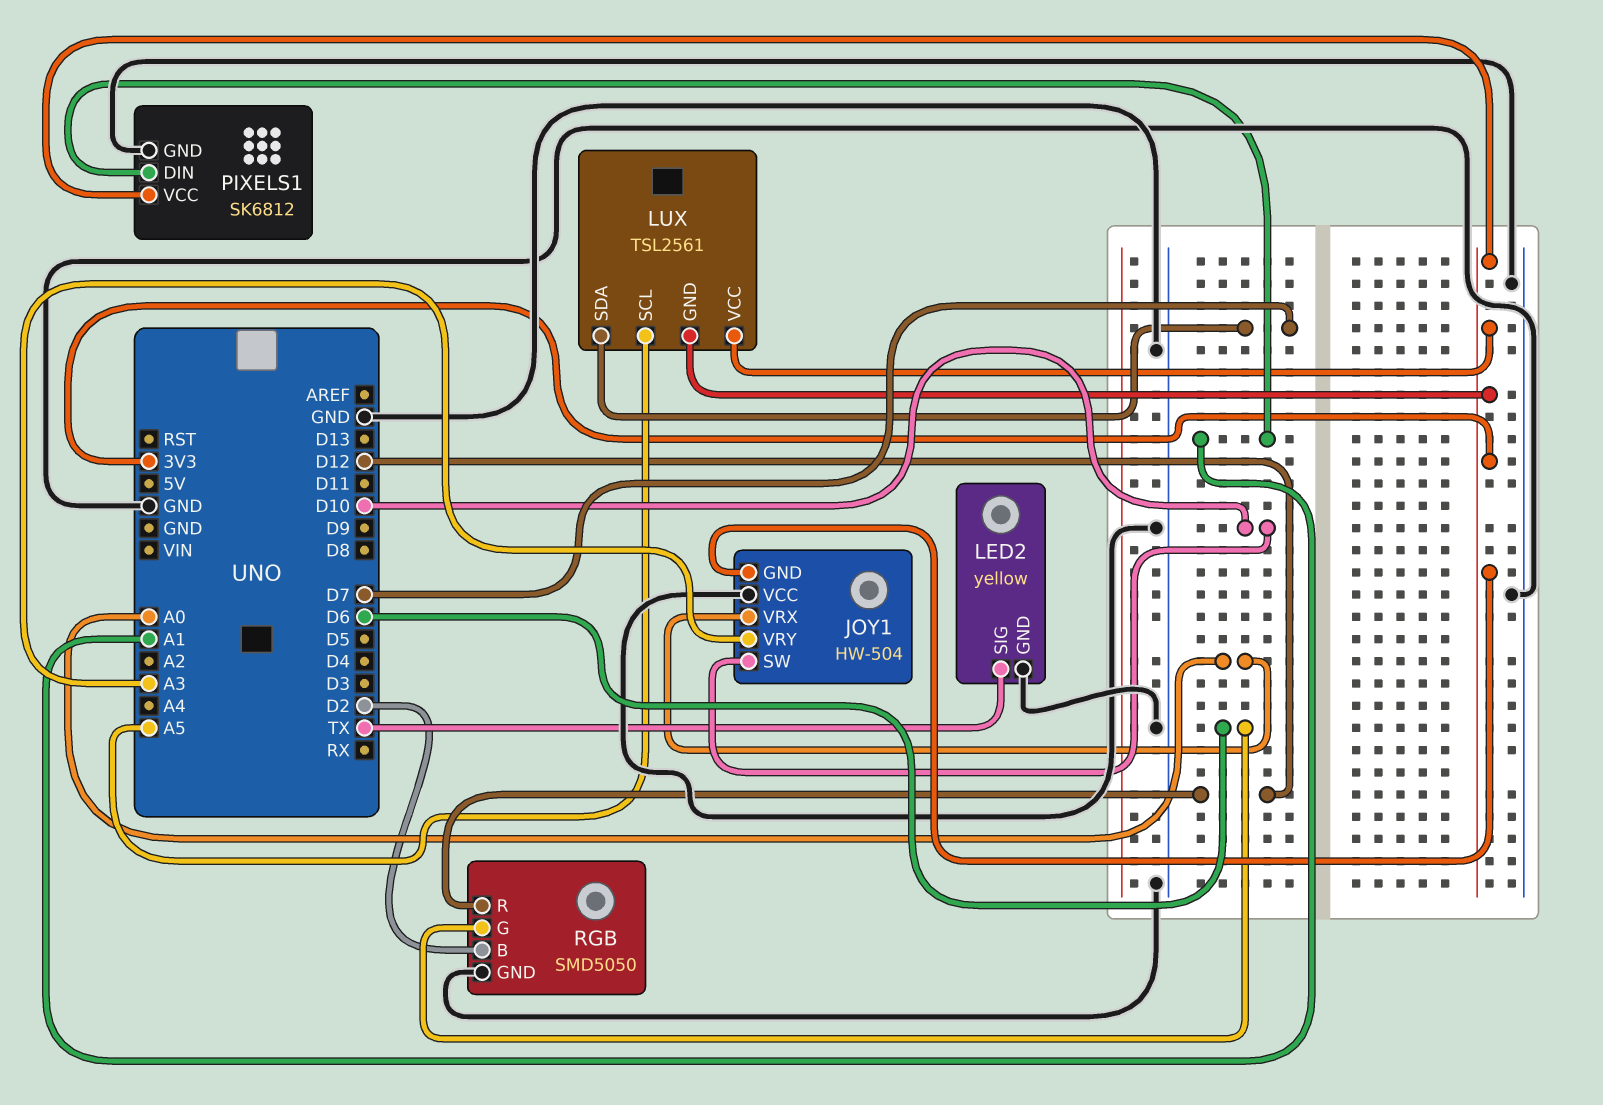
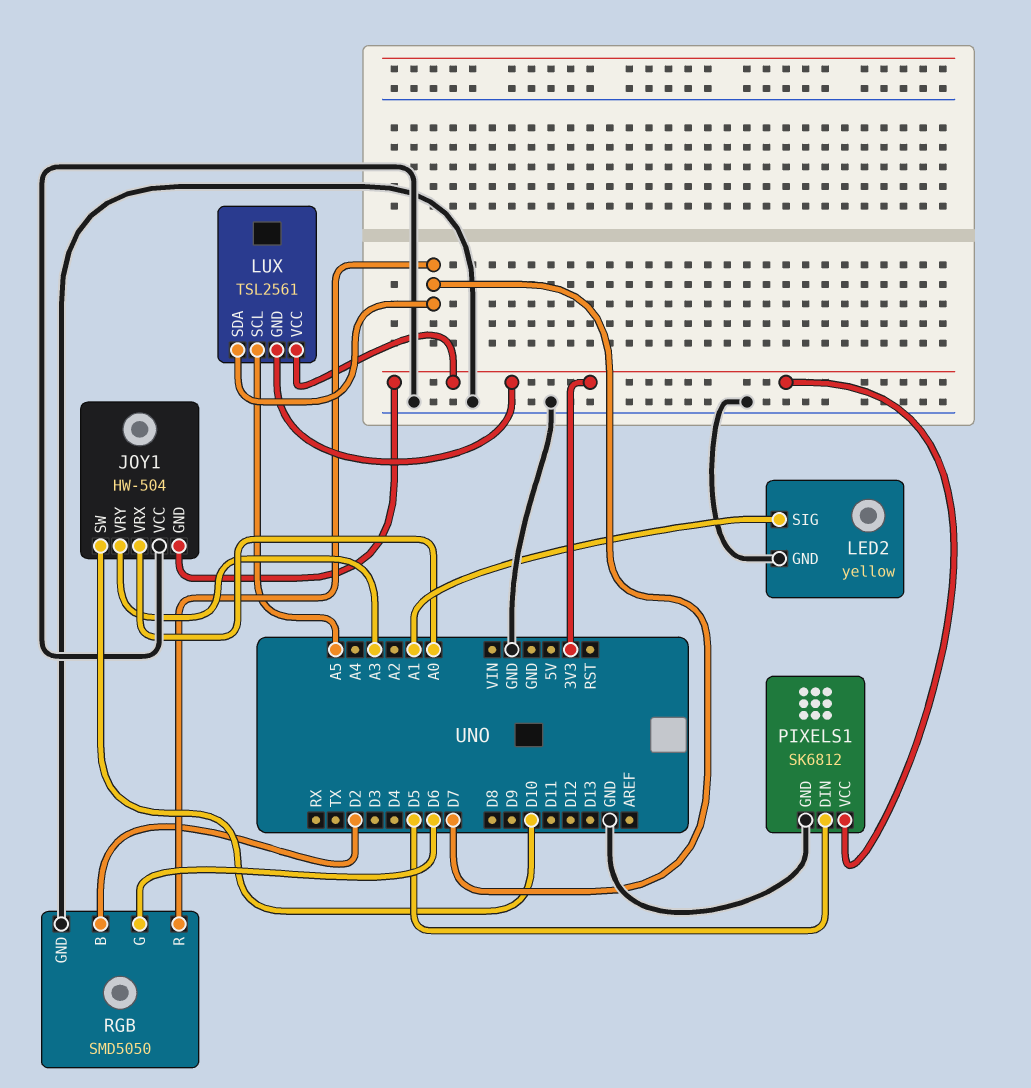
LED2 pin SIG: TX -> A1
PIXELS1 pin DIN: A1 -> D5
RGB pin R: D12 -> D7

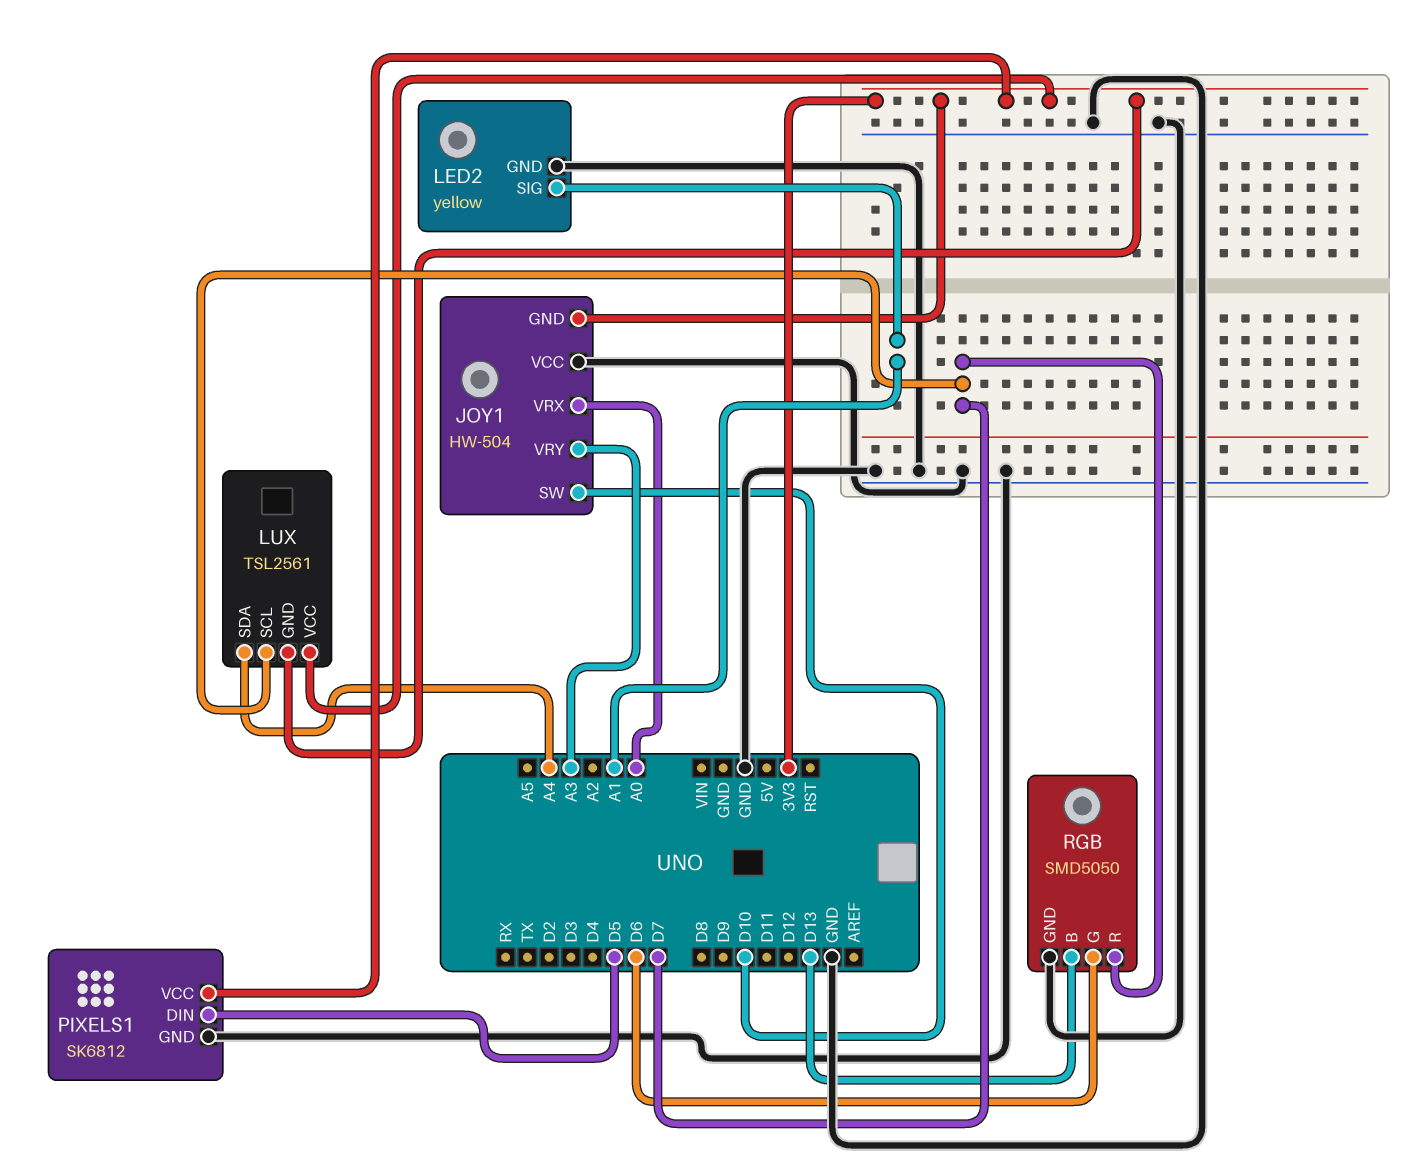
LUX pin SCL: A5 -> D7
LUX pin SDA: D7 -> A4
RGB pin B: D2 -> D13

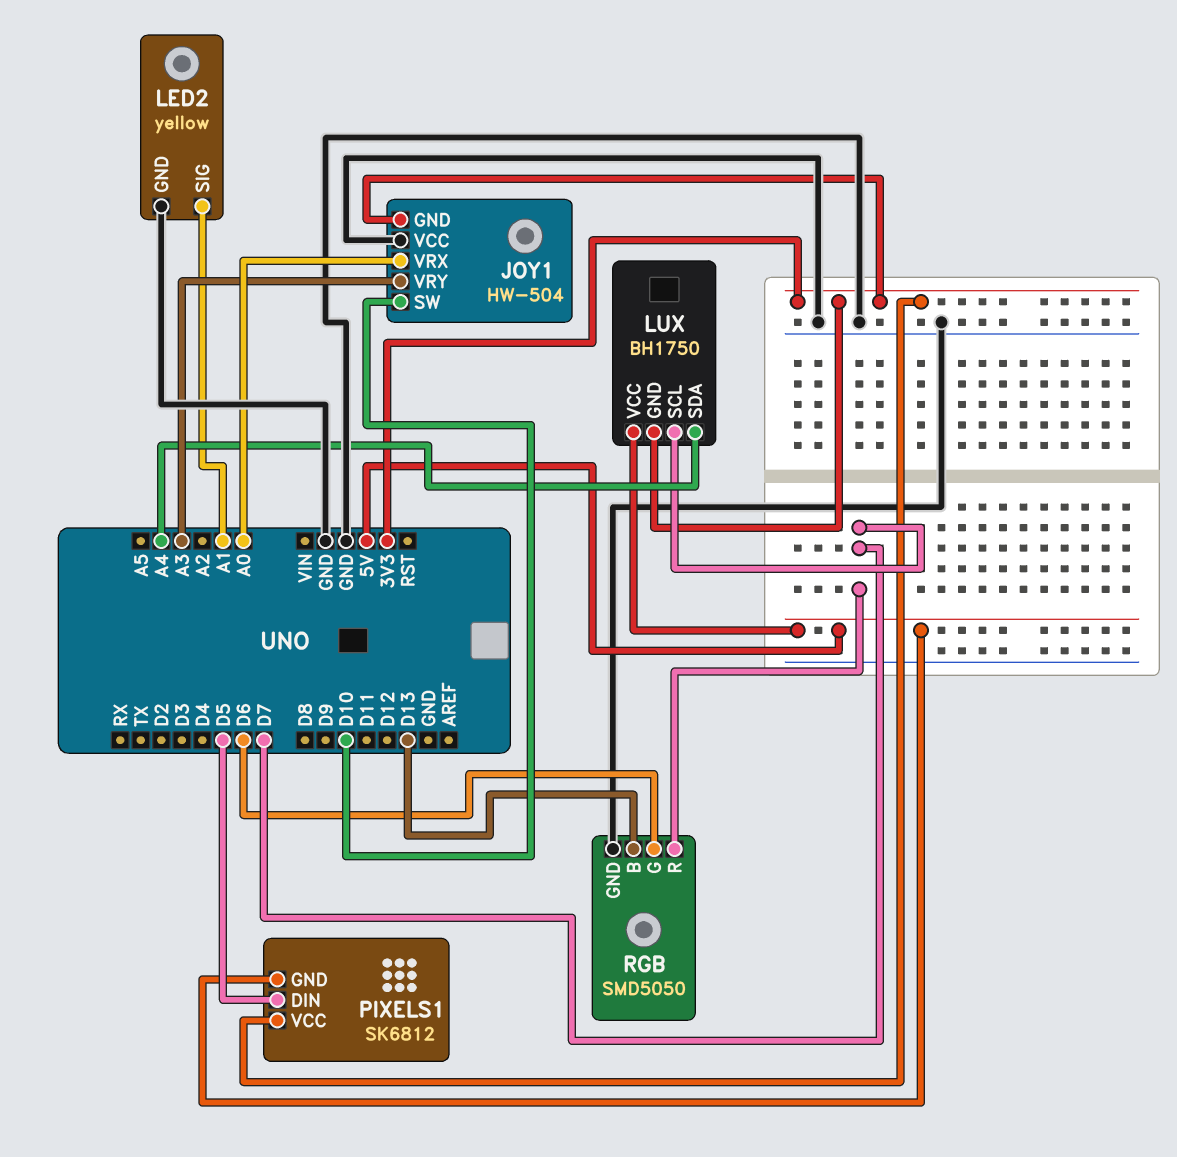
LUX: TSL2561 -> BH1750
LUX pin VCC: 3V3 -> 5V
PIXELS1 pin GND: GND -> 5V

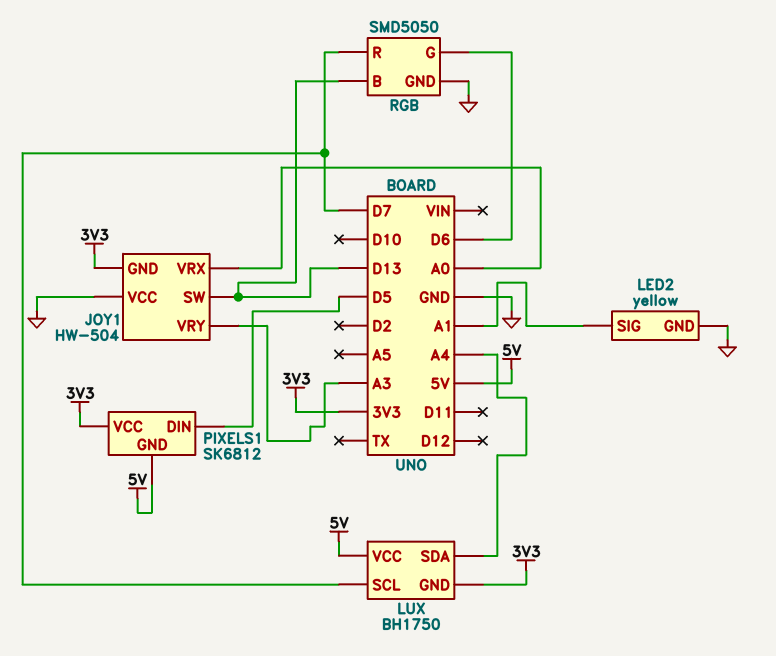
JOY1 pin SW: D10 -> D13

